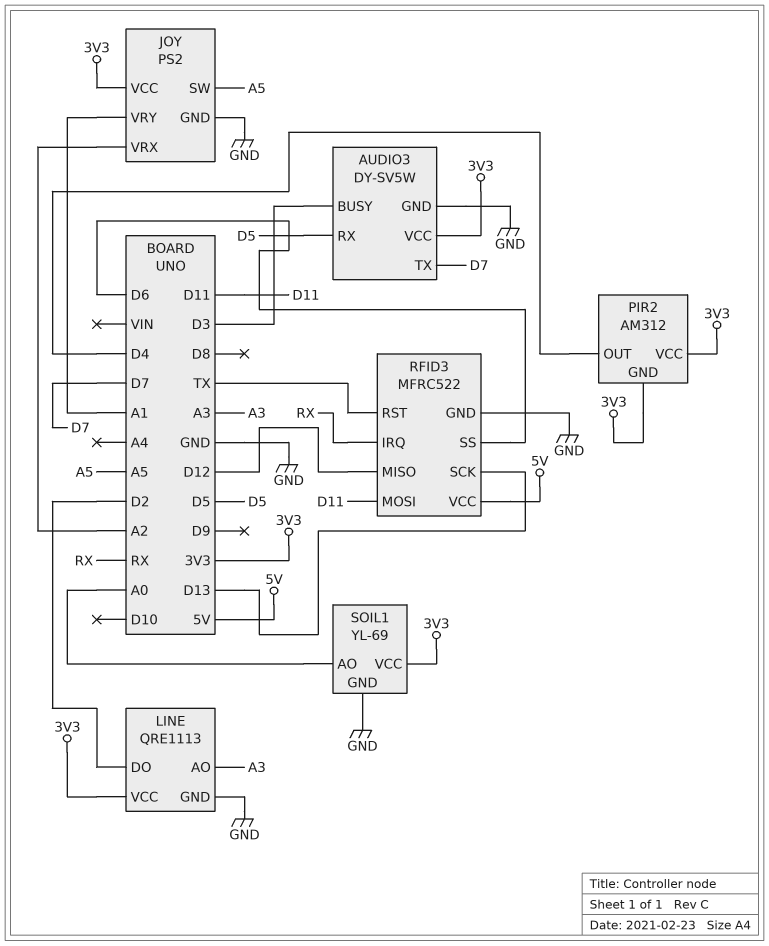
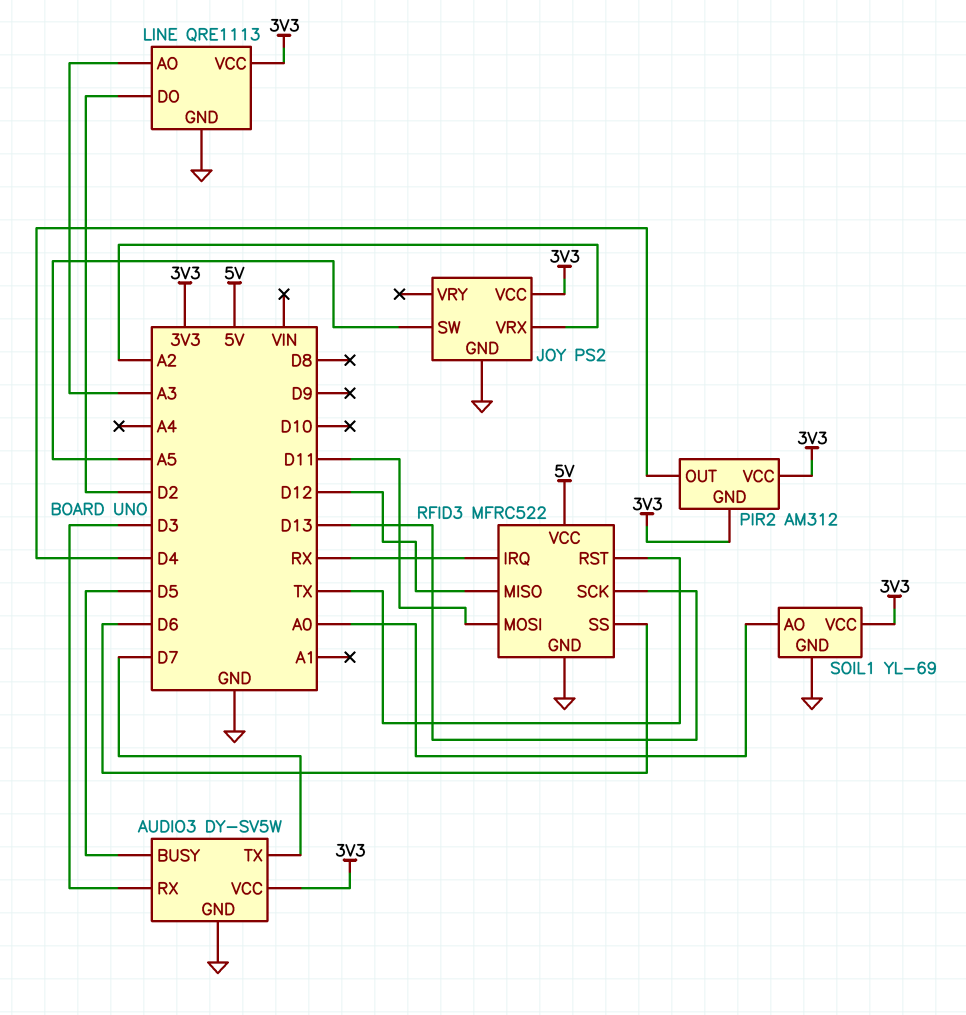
AUDIO3 pin BUSY: D3 -> D5
AUDIO3 pin RX: D5 -> D3
JOY pin VRY: A1 -> none

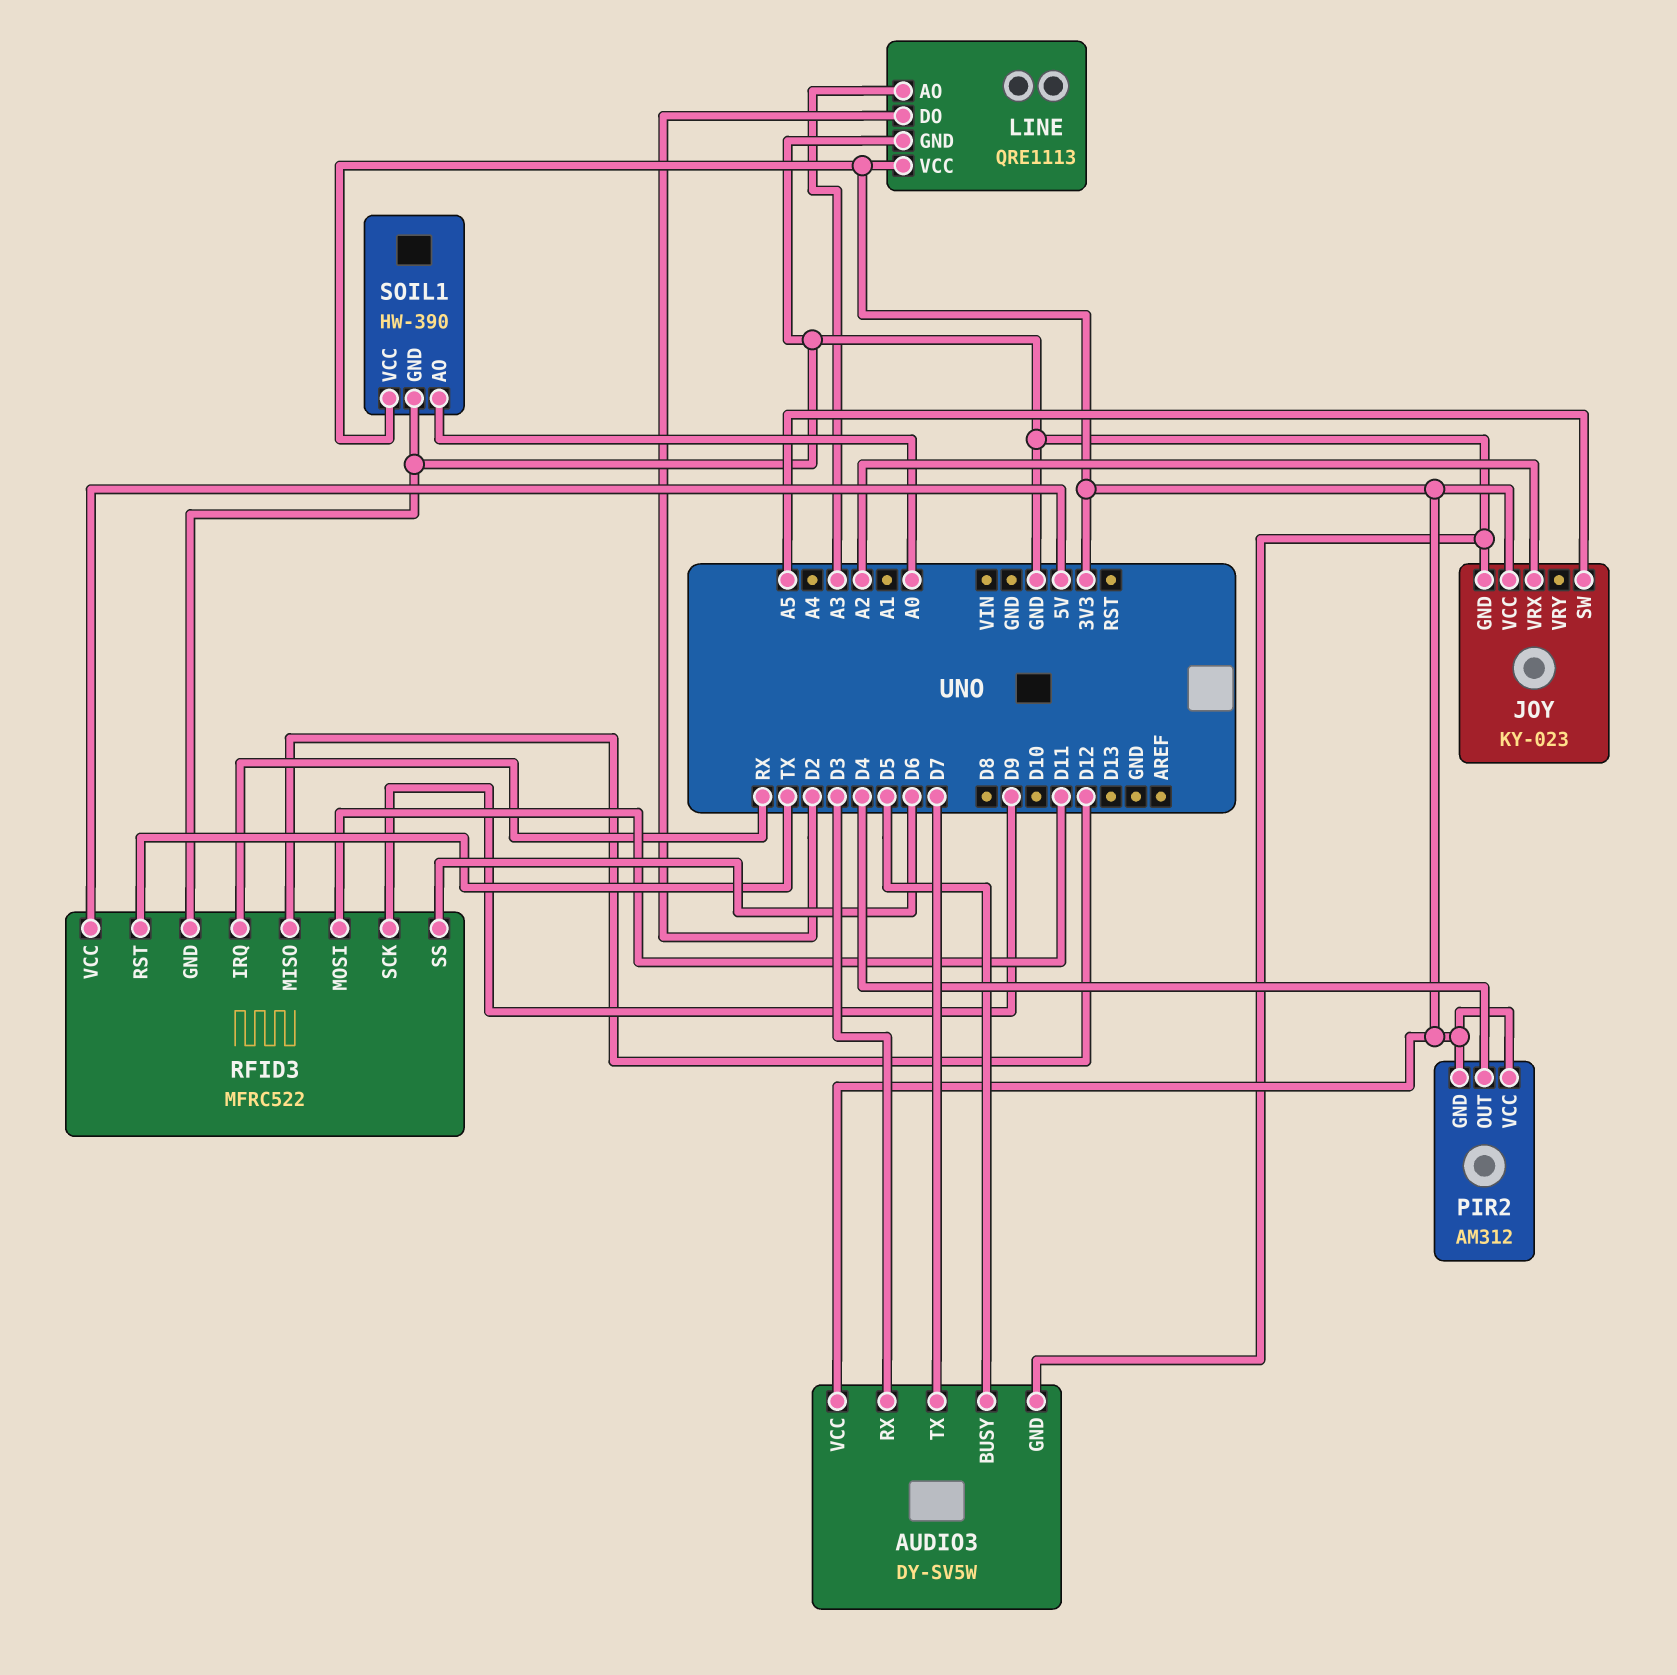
JOY: PS2 -> KY-023
RFID3 pin SCK: D13 -> D9
SOIL1: YL-69 -> HW-390

